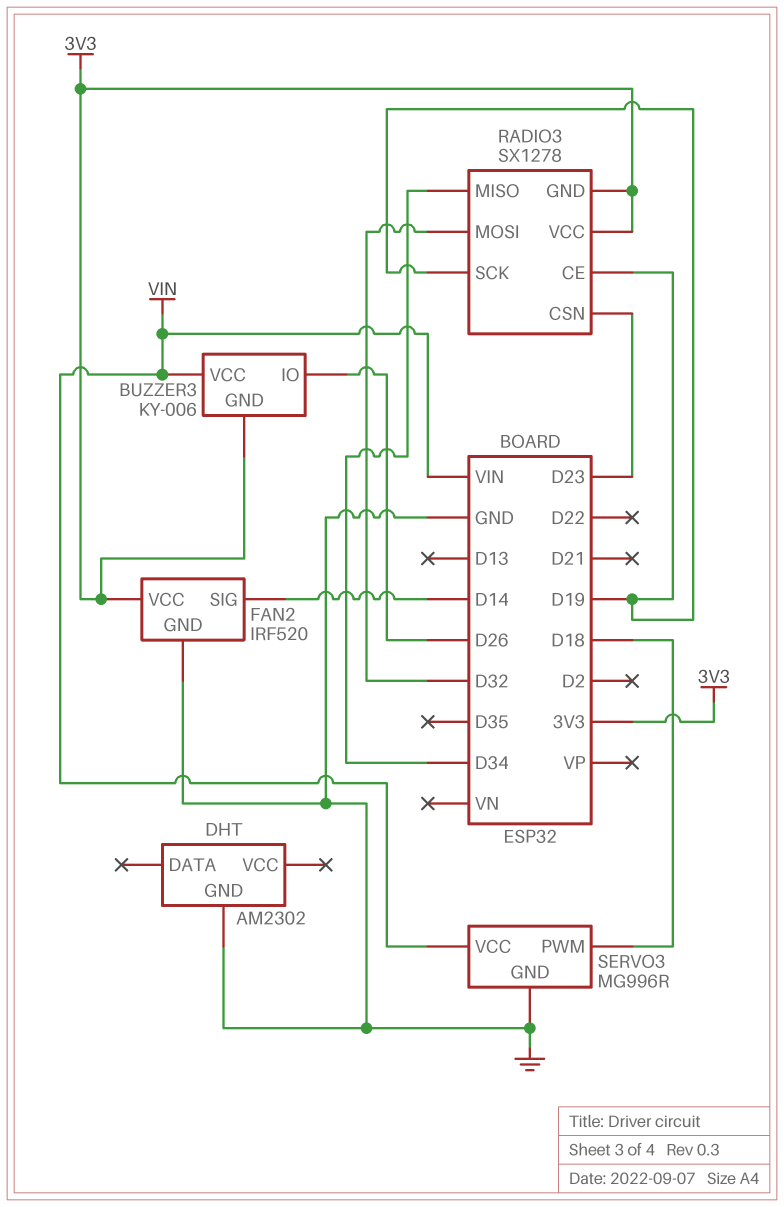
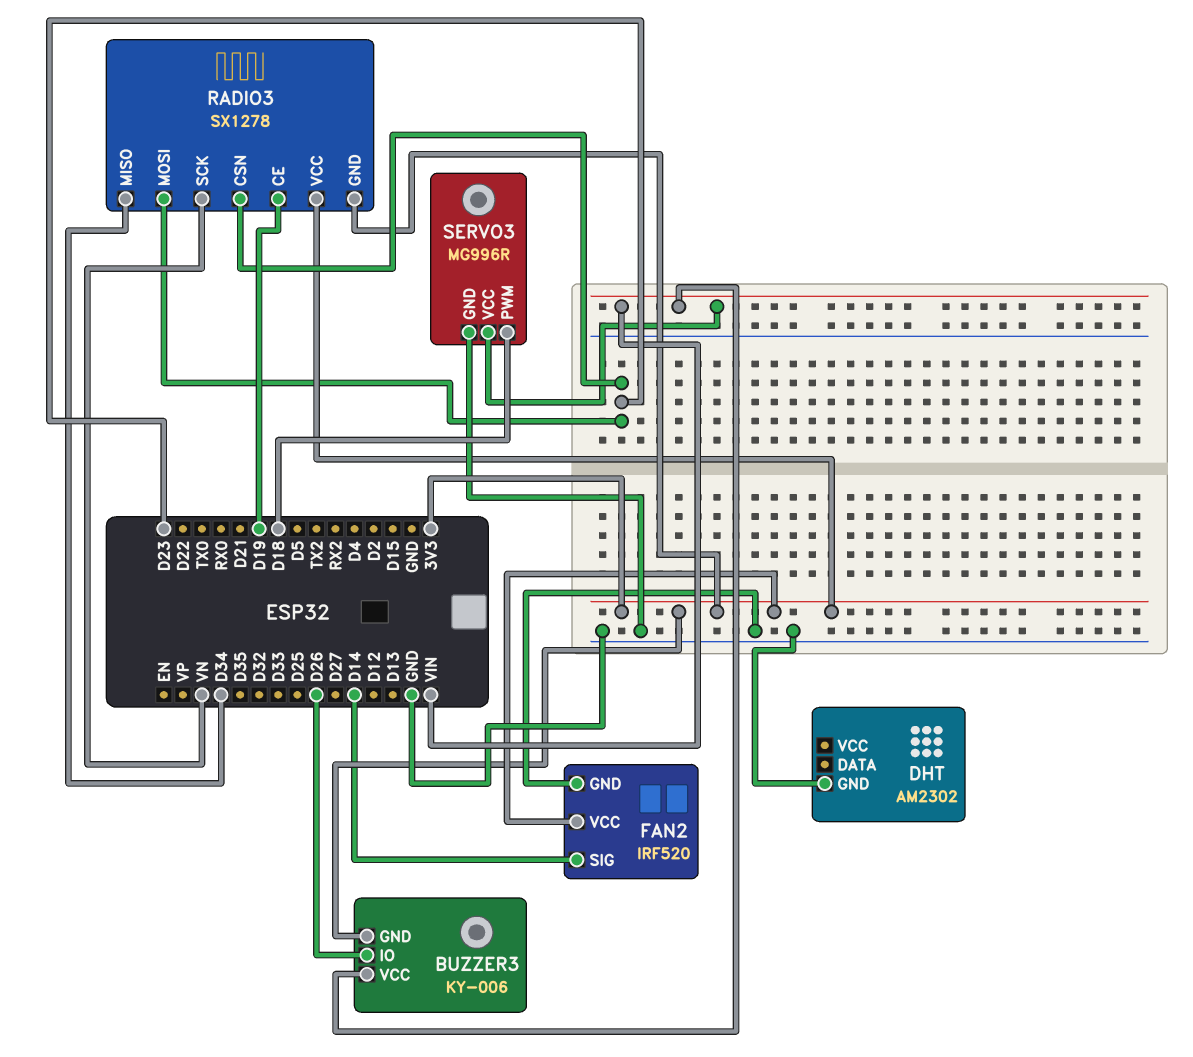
RADIO3 pin MOSI: D32 -> D23
RADIO3 pin SCK: D19 -> VN

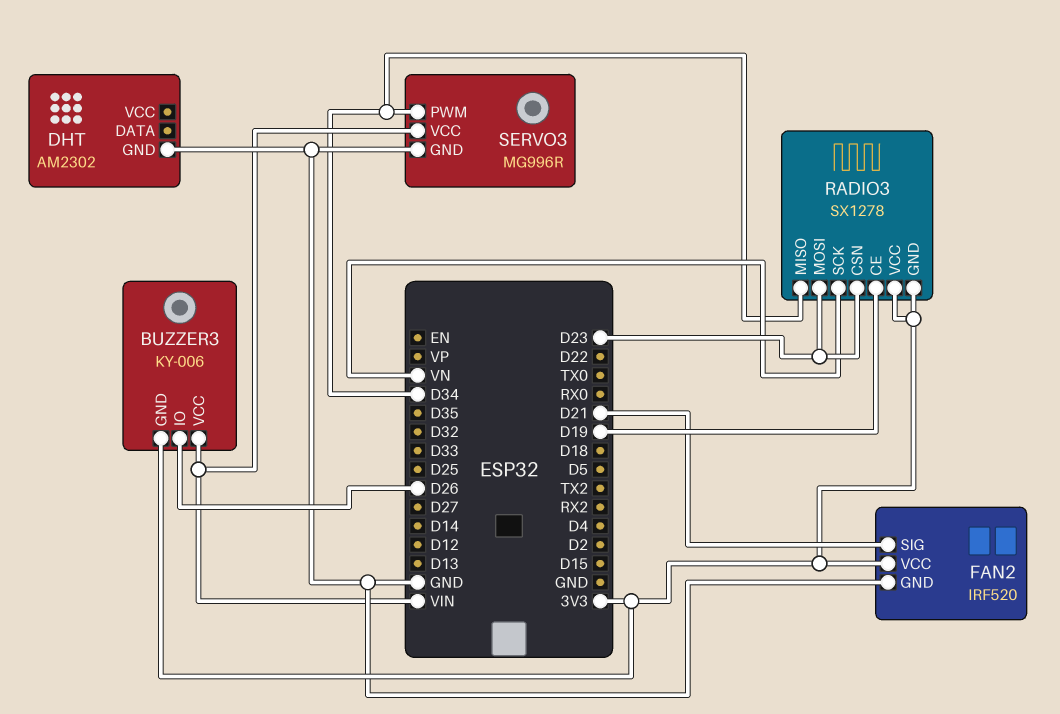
FAN2 pin SIG: D14 -> D21
SERVO3 pin PWM: D18 -> D34

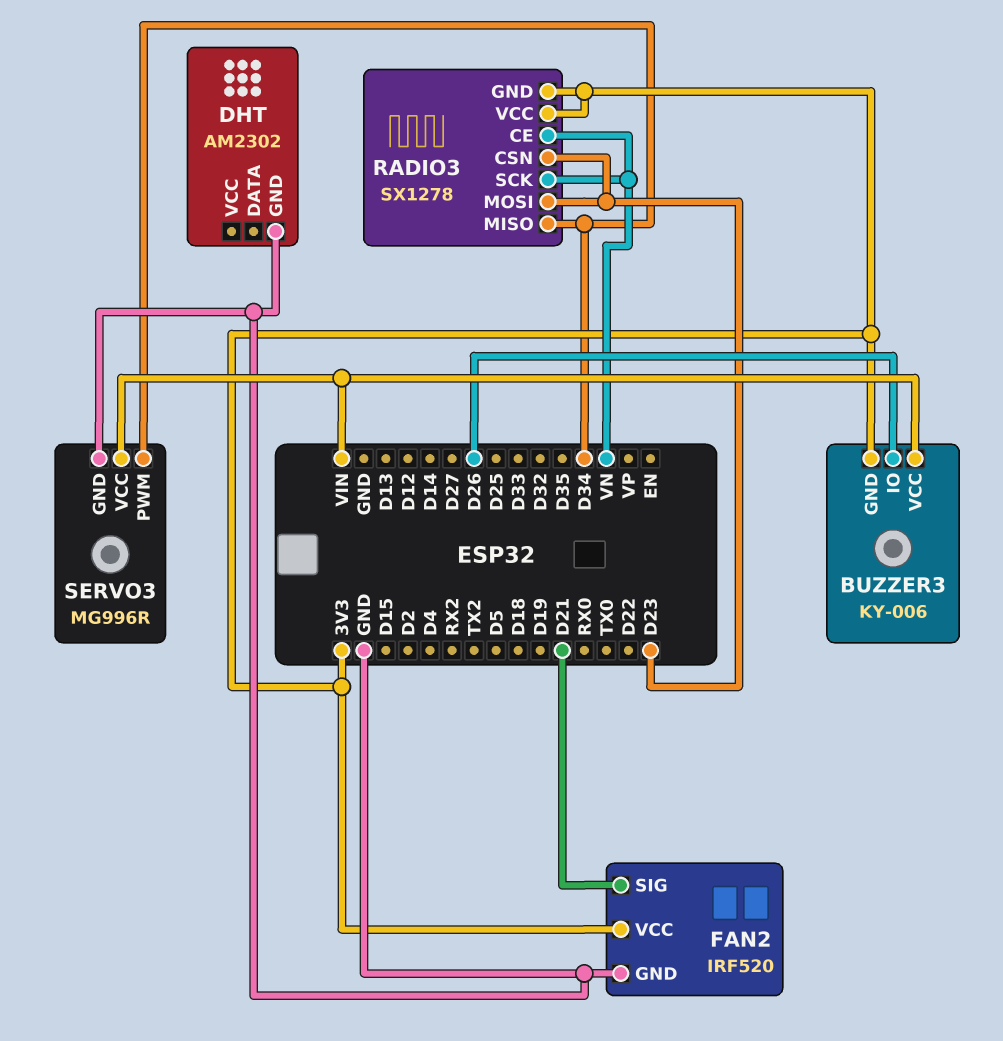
RADIO3 pin CE: D19 -> VN

